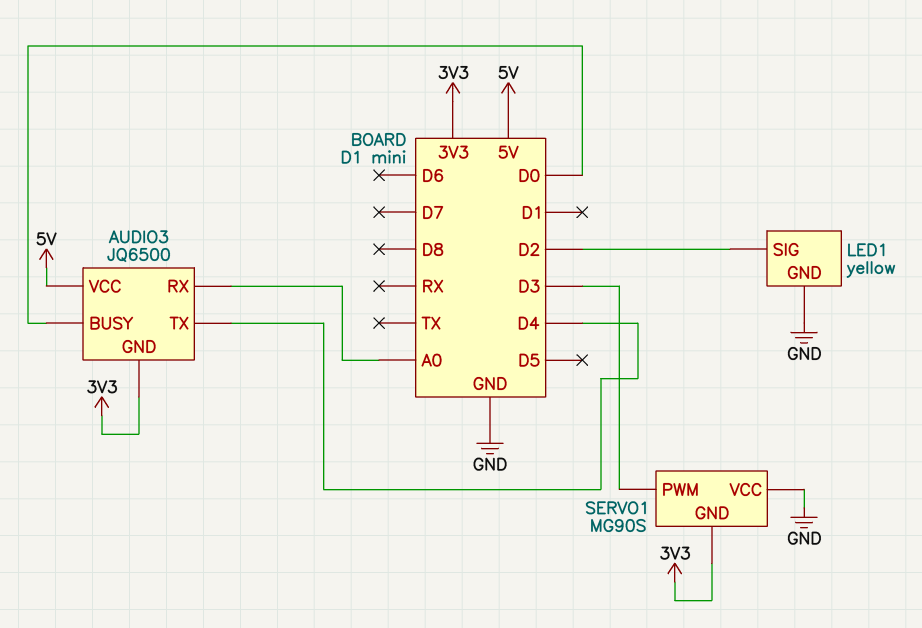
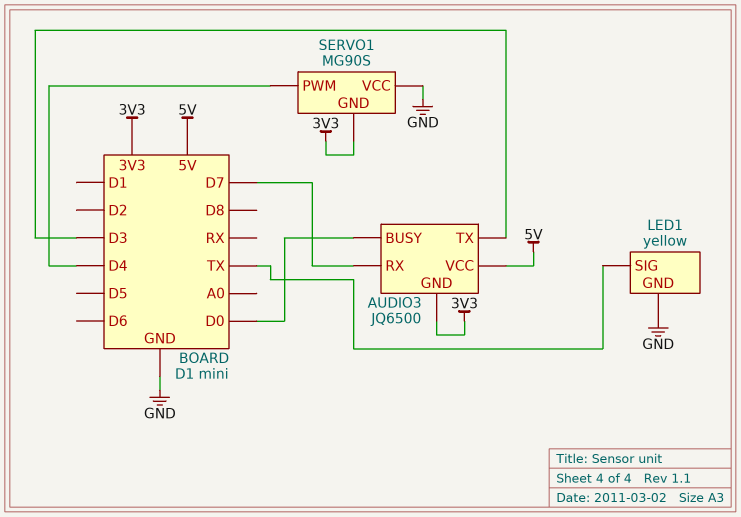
AUDIO3 pin RX: A0 -> D7
AUDIO3 pin TX: D4 -> D3
LED1 pin SIG: D2 -> TX
SERVO1 pin PWM: D3 -> D4

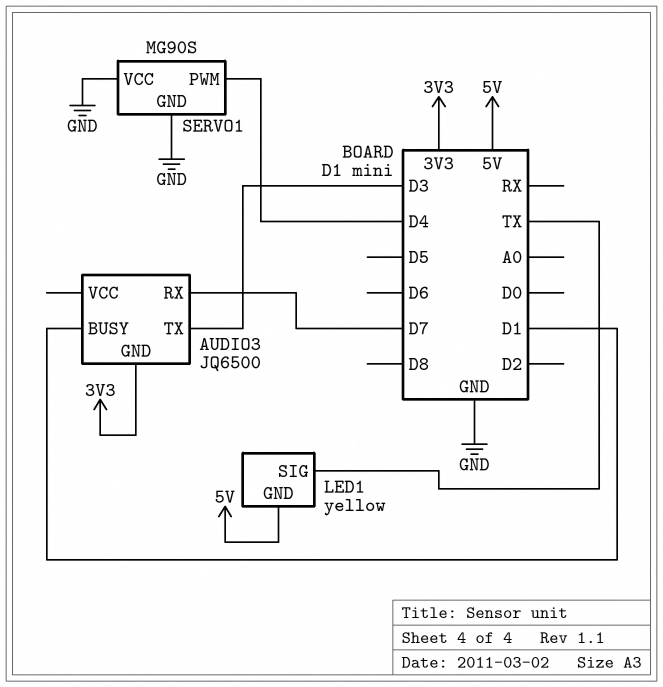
AUDIO3 pin BUSY: D0 -> D1
AUDIO3 pin VCC: 5V -> none
LED1 pin GND: GND -> 5V
SERVO1 pin GND: 3V3 -> GND

